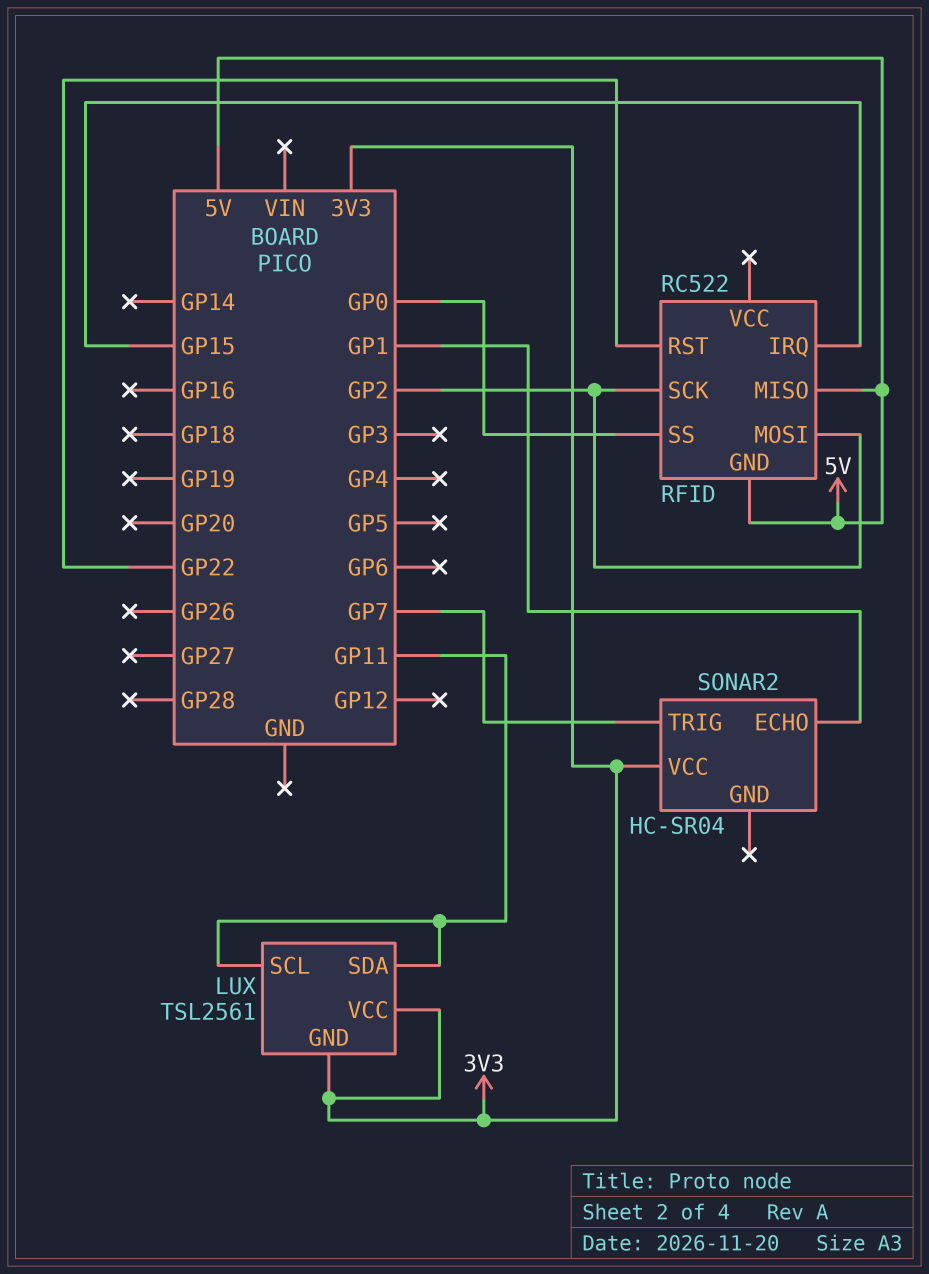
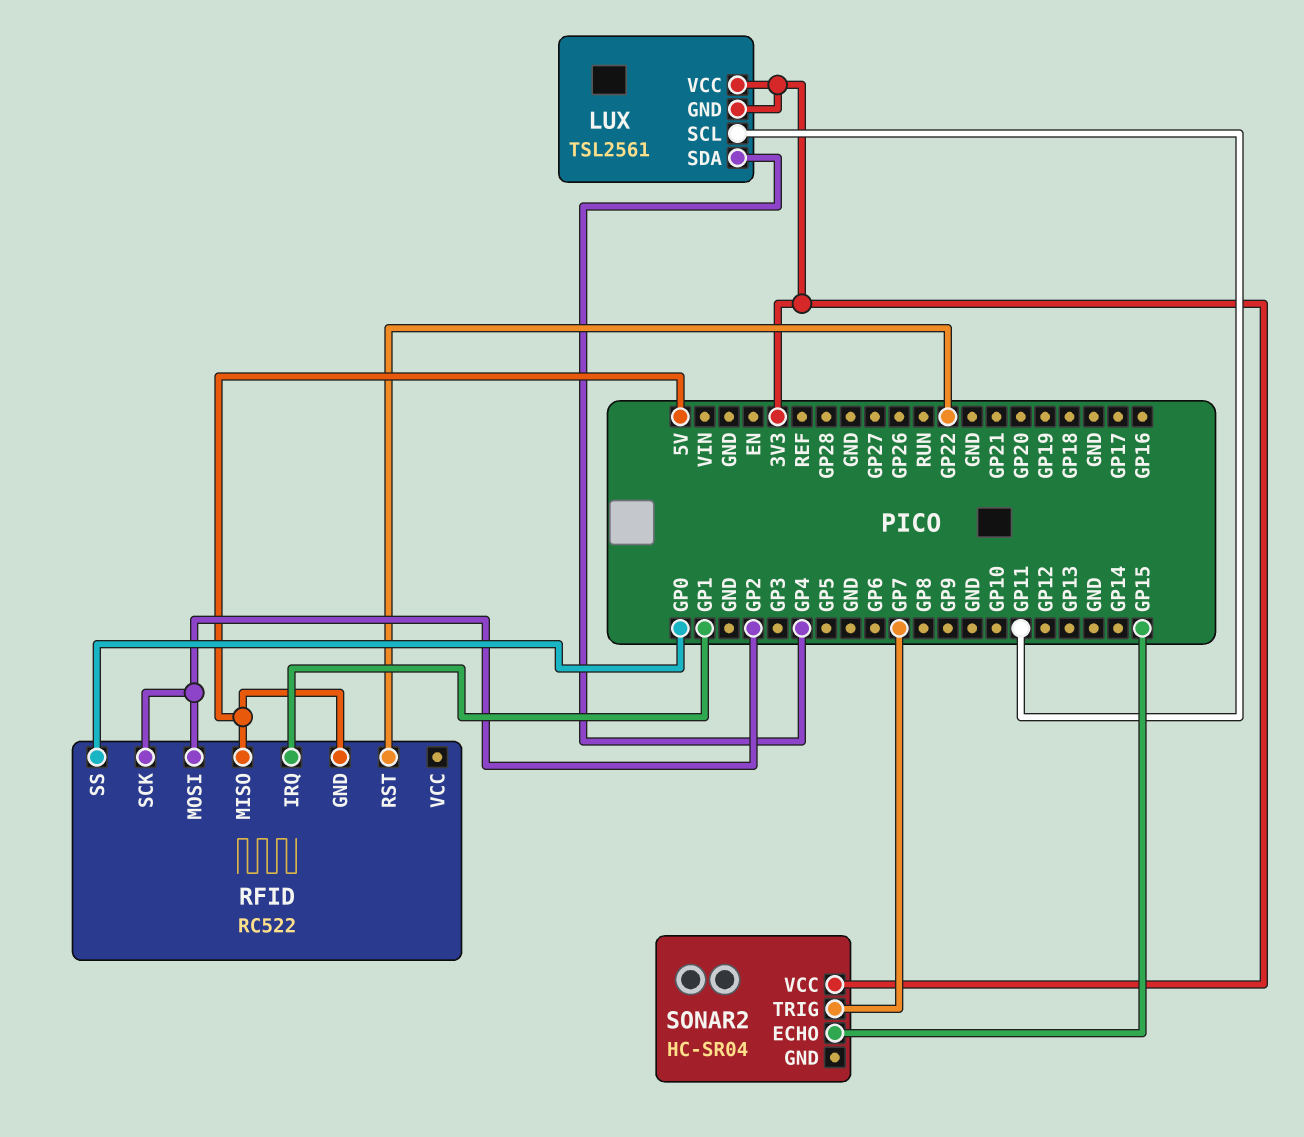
LUX pin SDA: GP11 -> GP4
RFID pin IRQ: GP15 -> GP1
SONAR2 pin ECHO: GP1 -> GP15

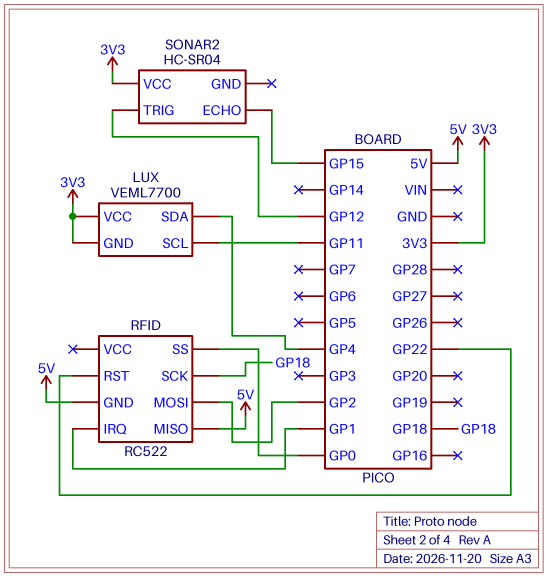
LUX: TSL2561 -> VEML7700
RFID pin SCK: GP2 -> GP18
SONAR2 pin TRIG: GP7 -> GP12

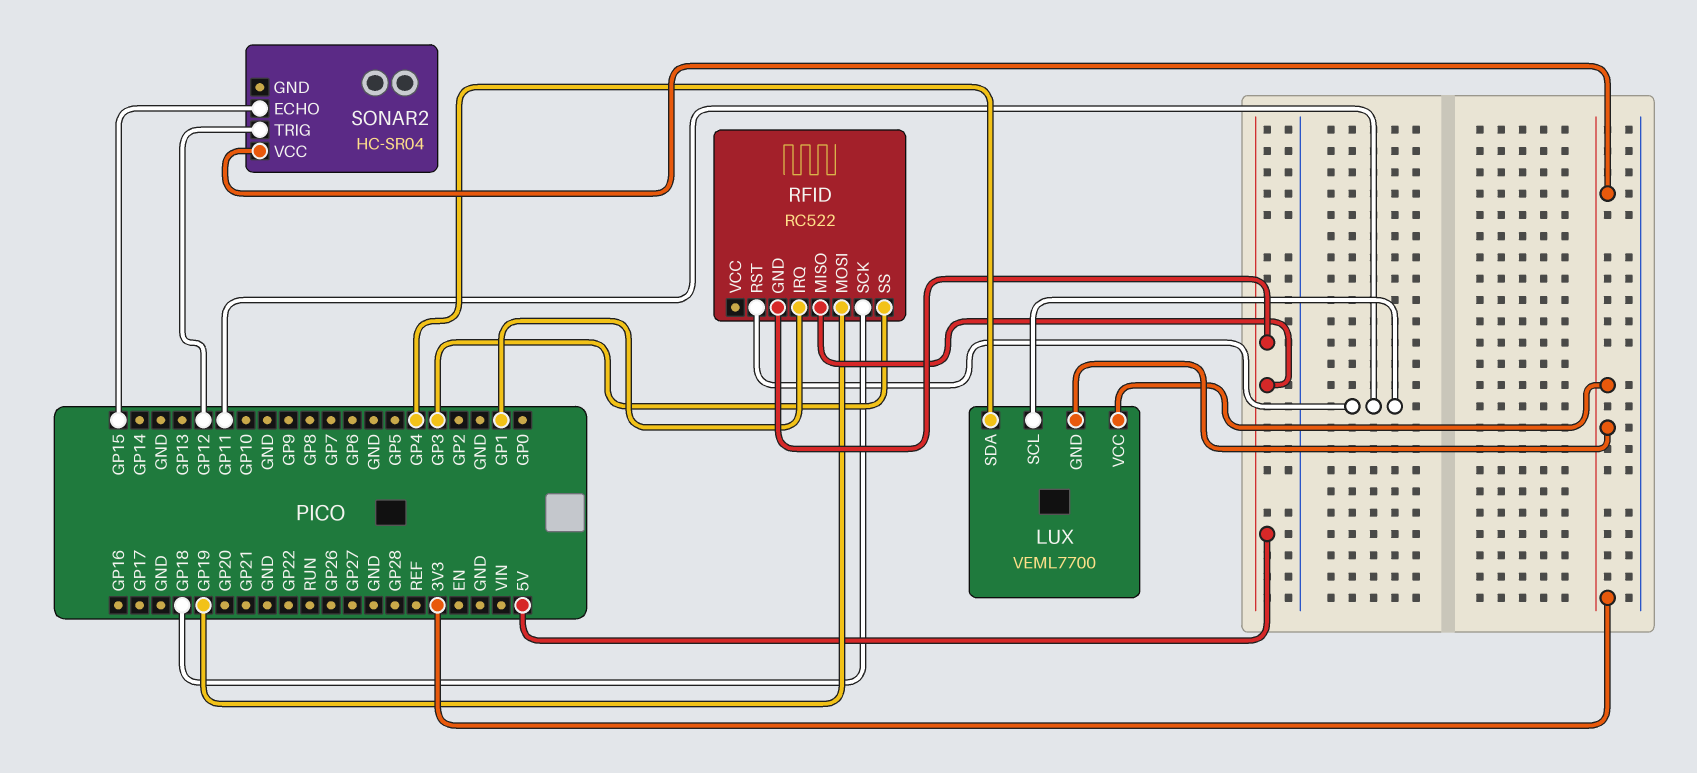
RFID pin MOSI: GP2 -> GP19
RFID pin RST: GP22 -> GP11
RFID pin SS: GP0 -> GP3

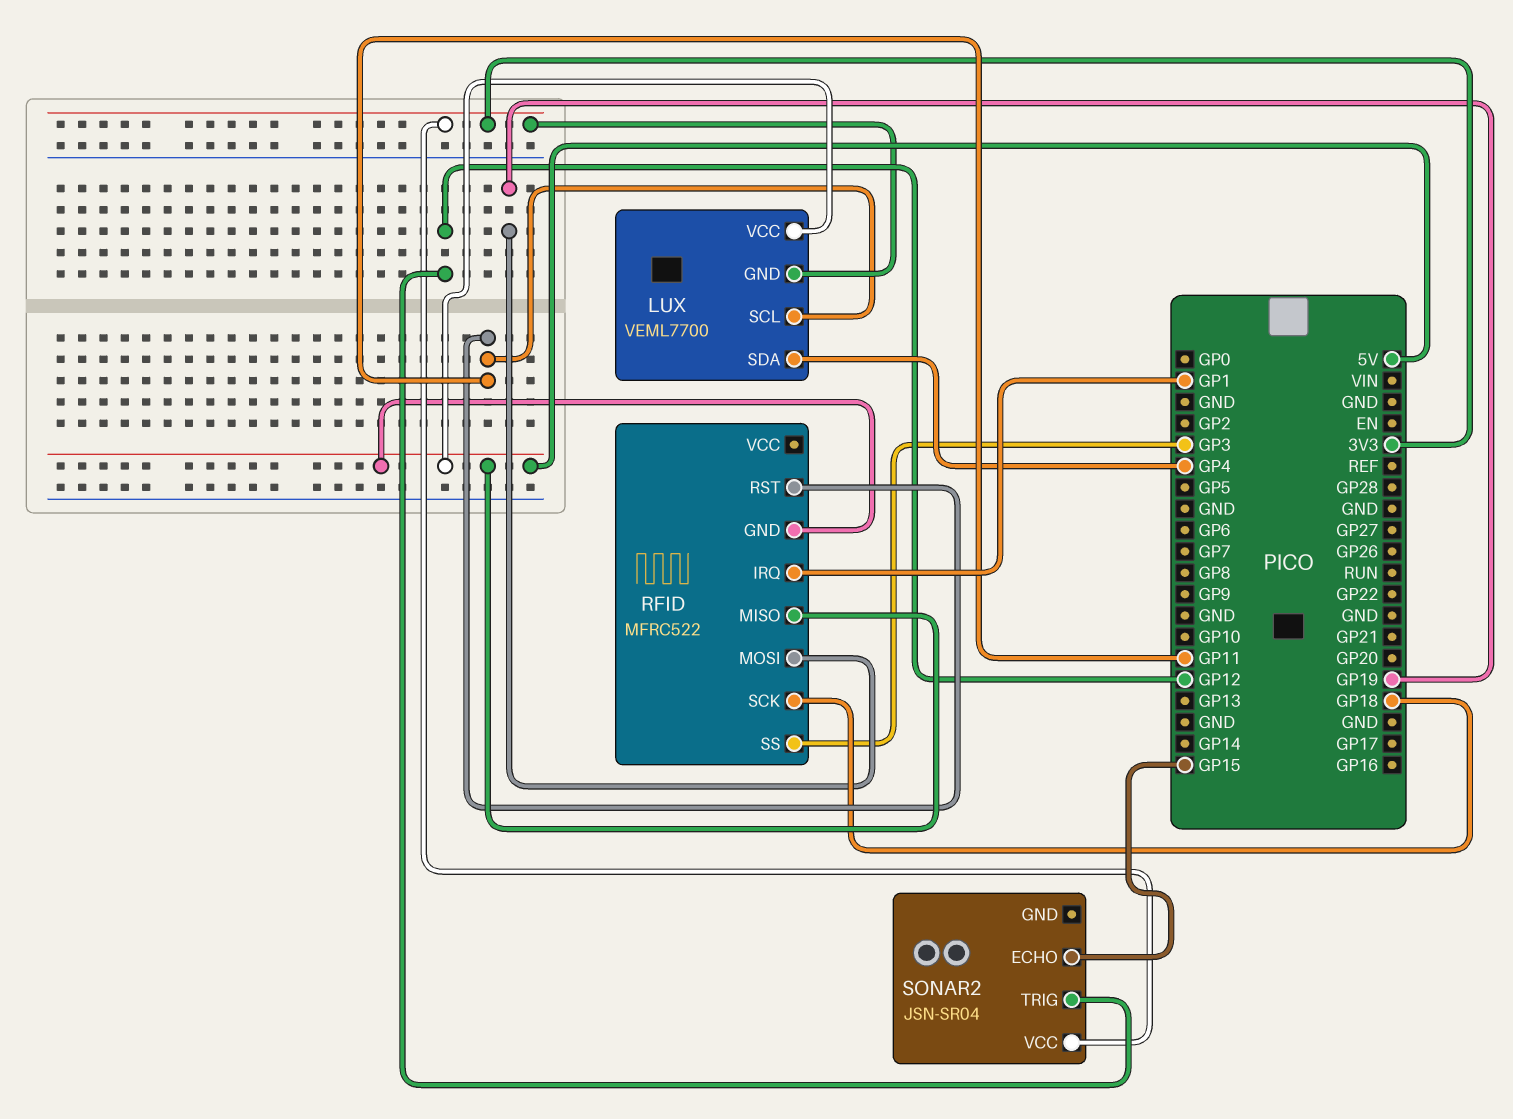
LUX pin VCC: 3V3 -> 5V
RFID: RC522 -> MFRC522
SONAR2: HC-SR04 -> JSN-SR04

